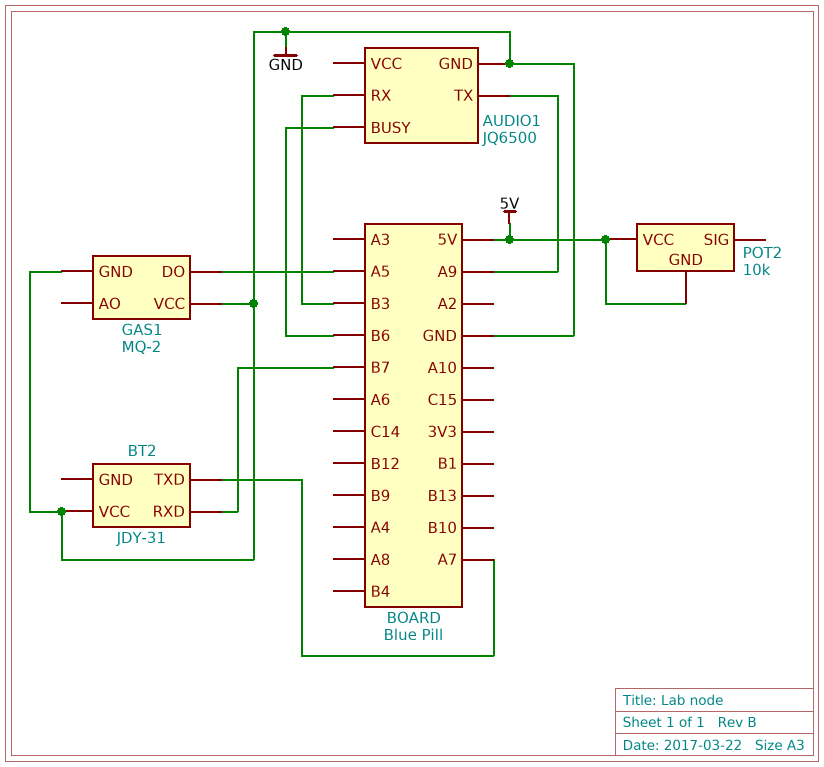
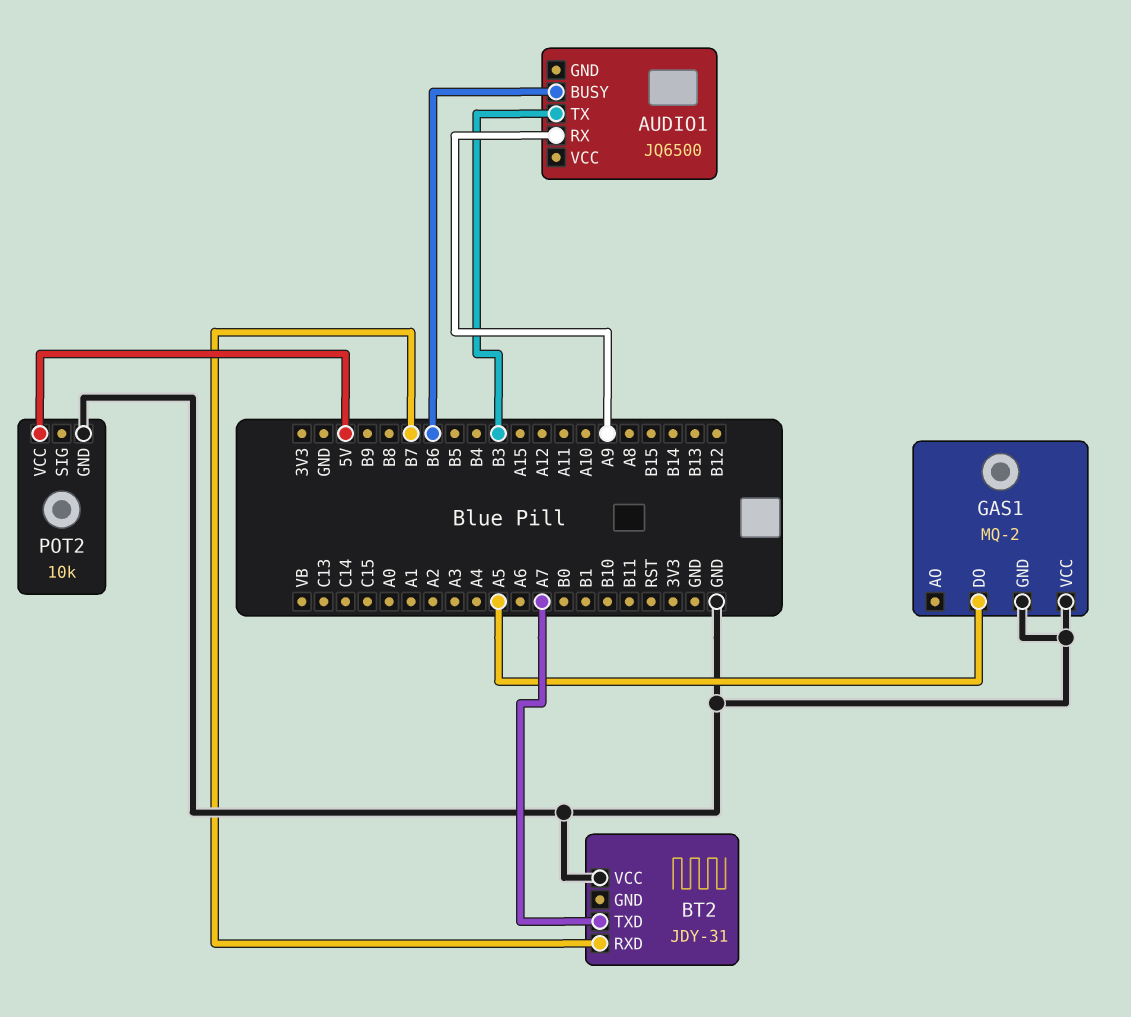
AUDIO1 pin GND: GND -> none
AUDIO1 pin RX: B3 -> A9
AUDIO1 pin TX: A9 -> B3
POT2 pin GND: 5V -> GND

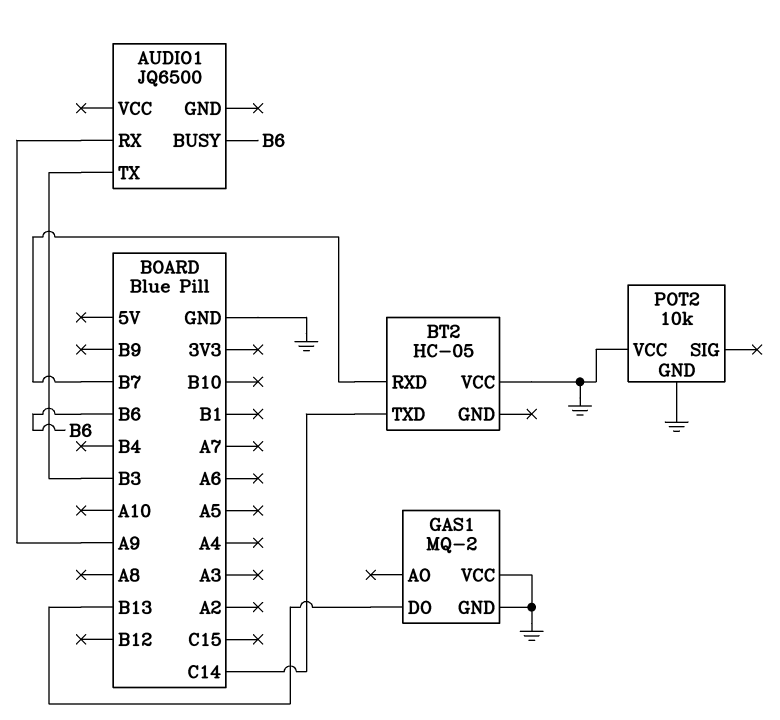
BT2: JDY-31 -> HC-05
BT2 pin TXD: A7 -> C14
GAS1 pin DO: A5 -> B13
POT2 pin VCC: 5V -> GND

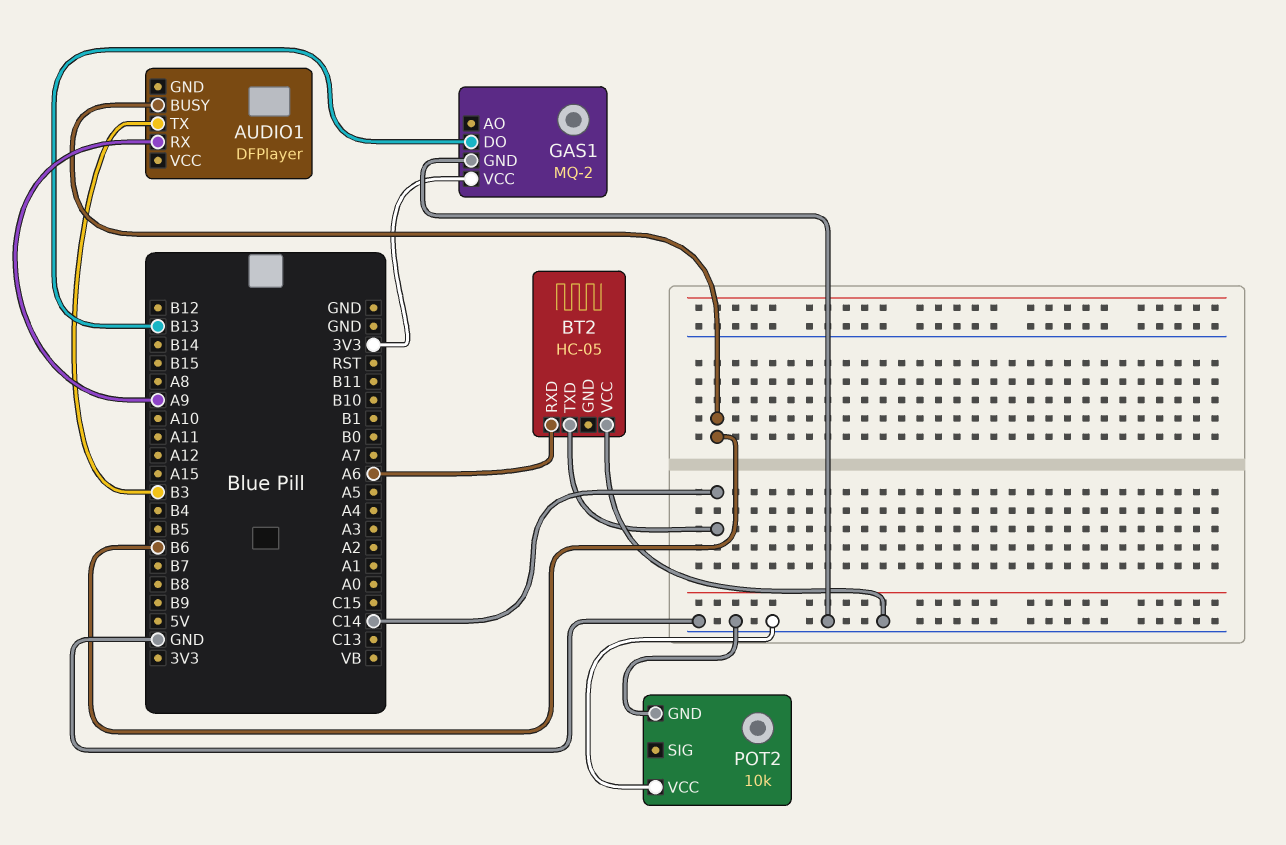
AUDIO1: JQ6500 -> DFPlayer
BT2 pin RXD: B7 -> A6
GAS1 pin VCC: GND -> 3V3

